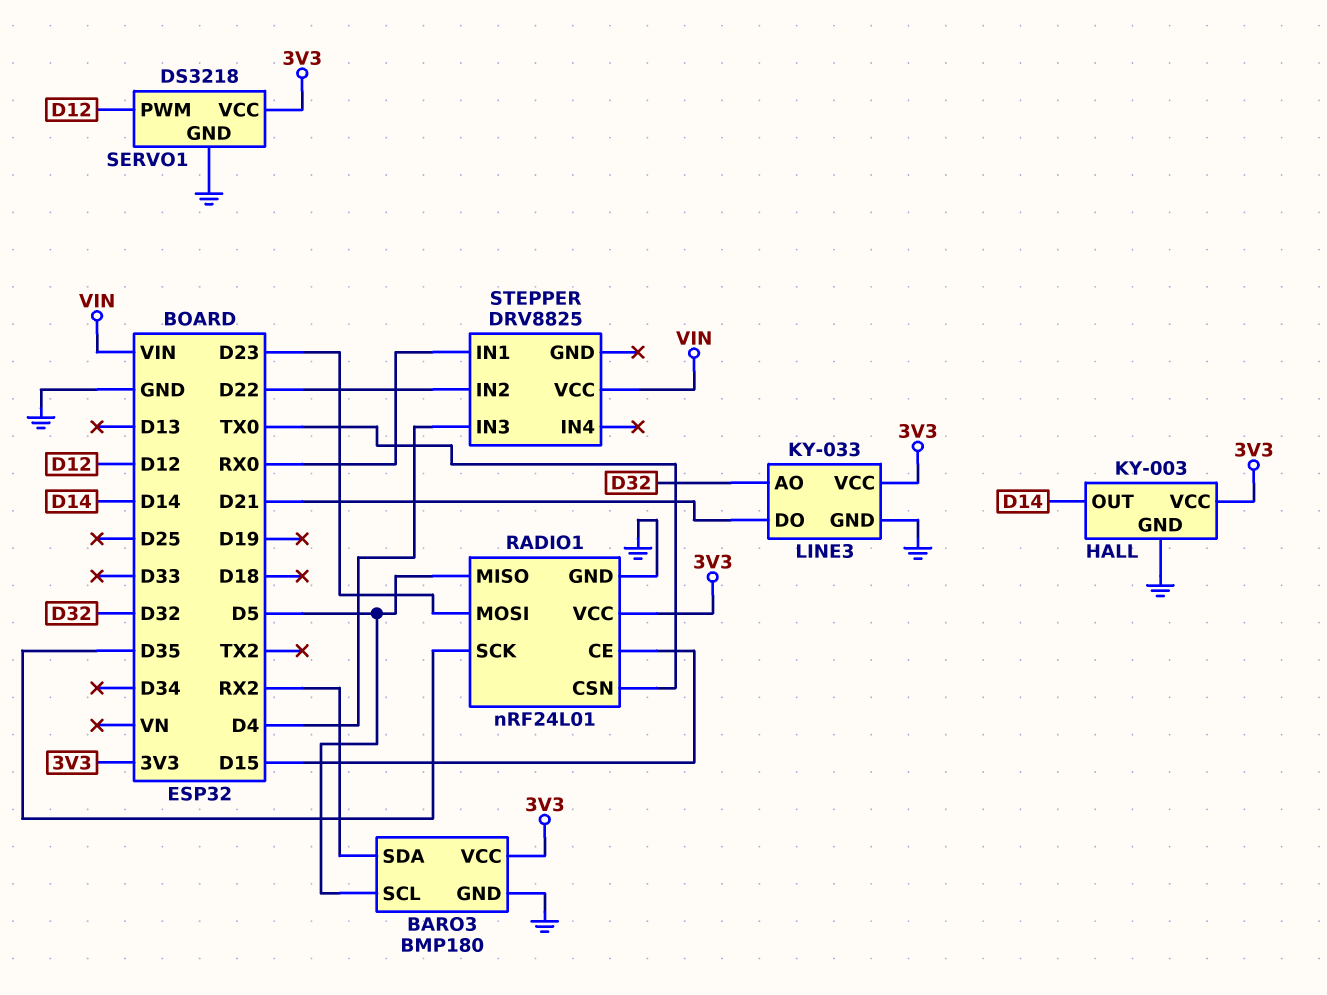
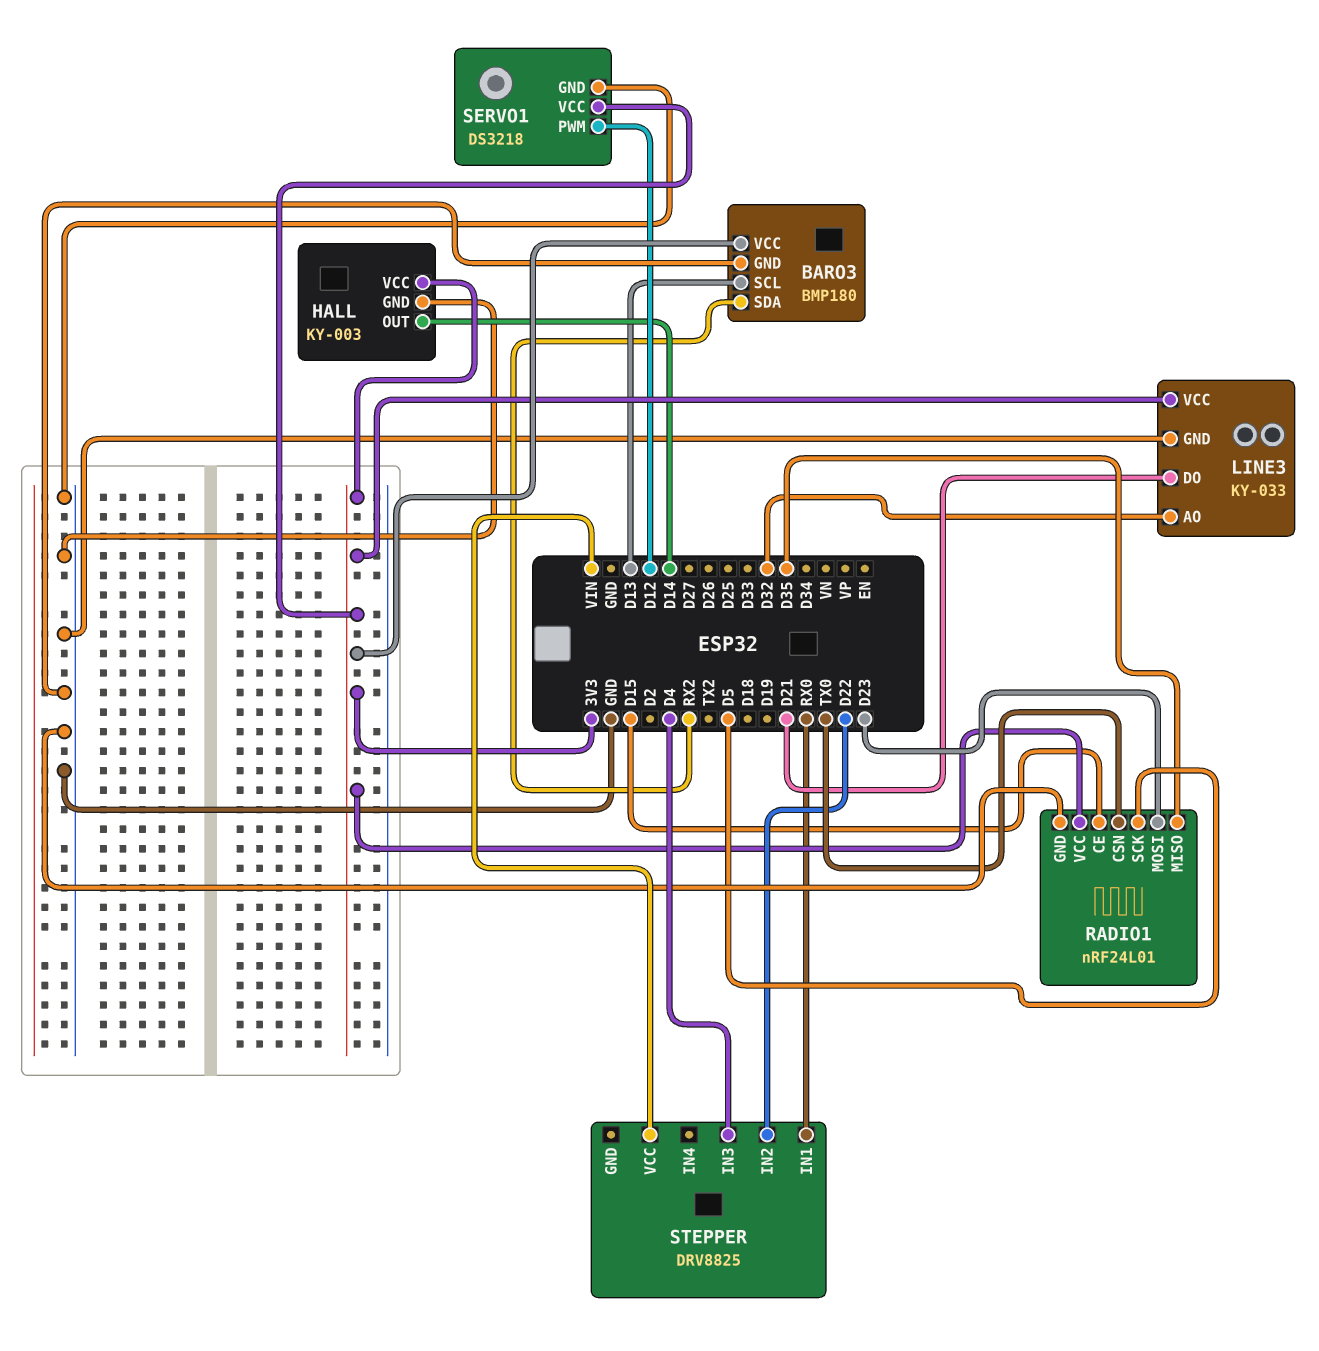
BARO3 pin SCL: D5 -> D13
RADIO1 pin MISO: D5 -> D35
RADIO1 pin SCK: D35 -> D5

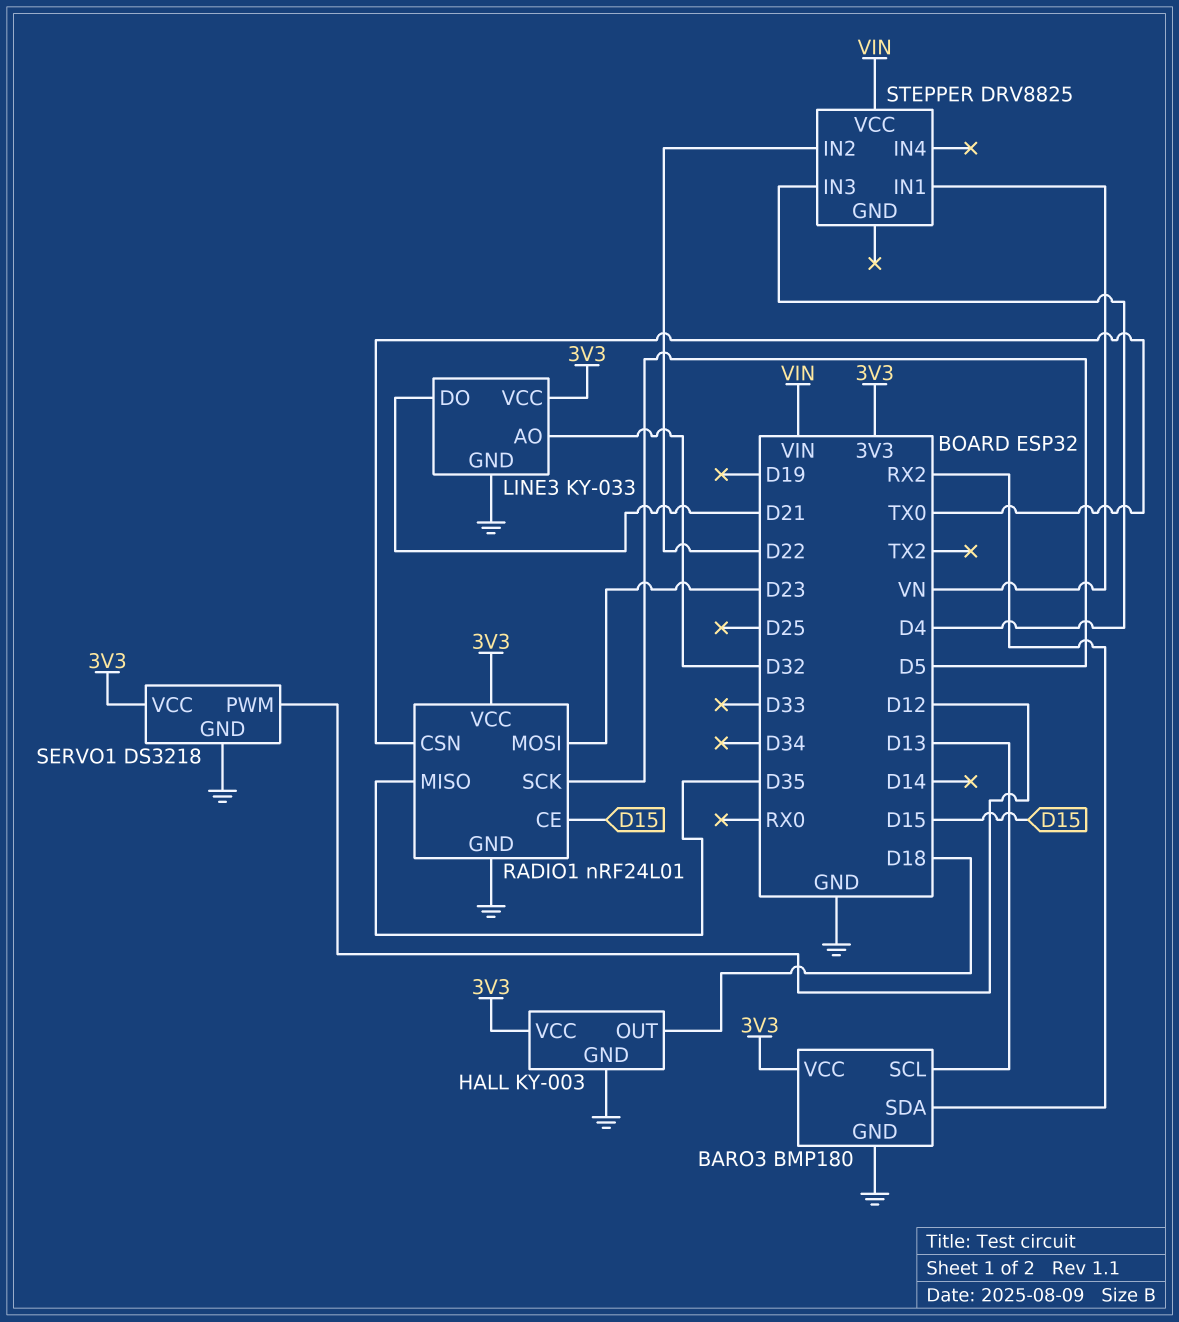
HALL pin OUT: D14 -> D18
STEPPER pin IN1: RX0 -> VN

